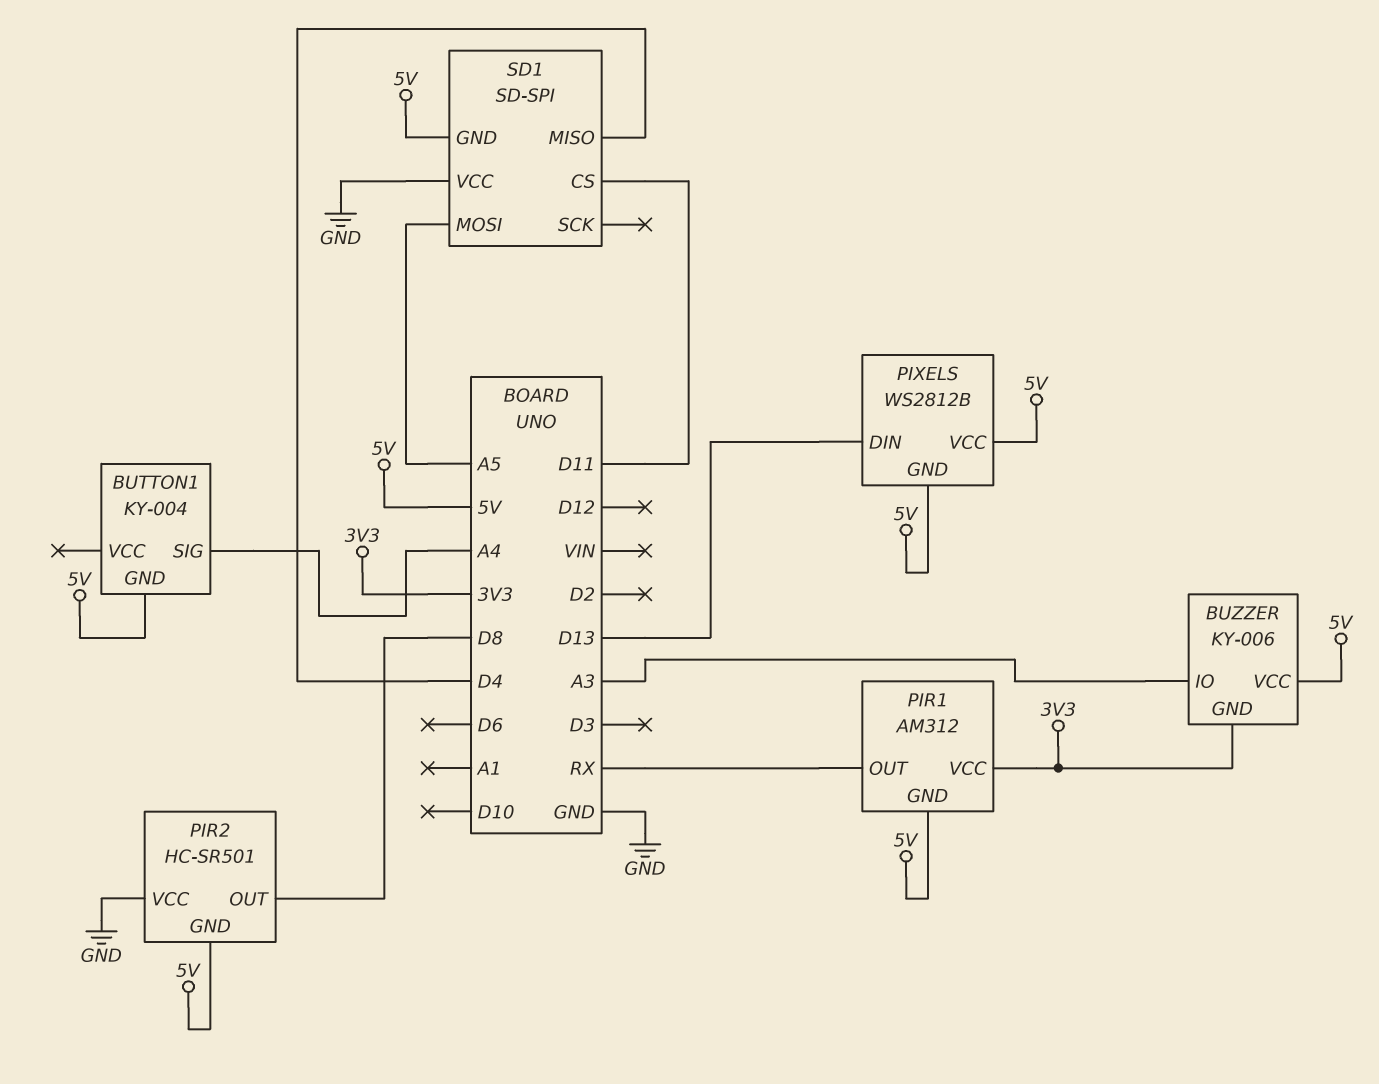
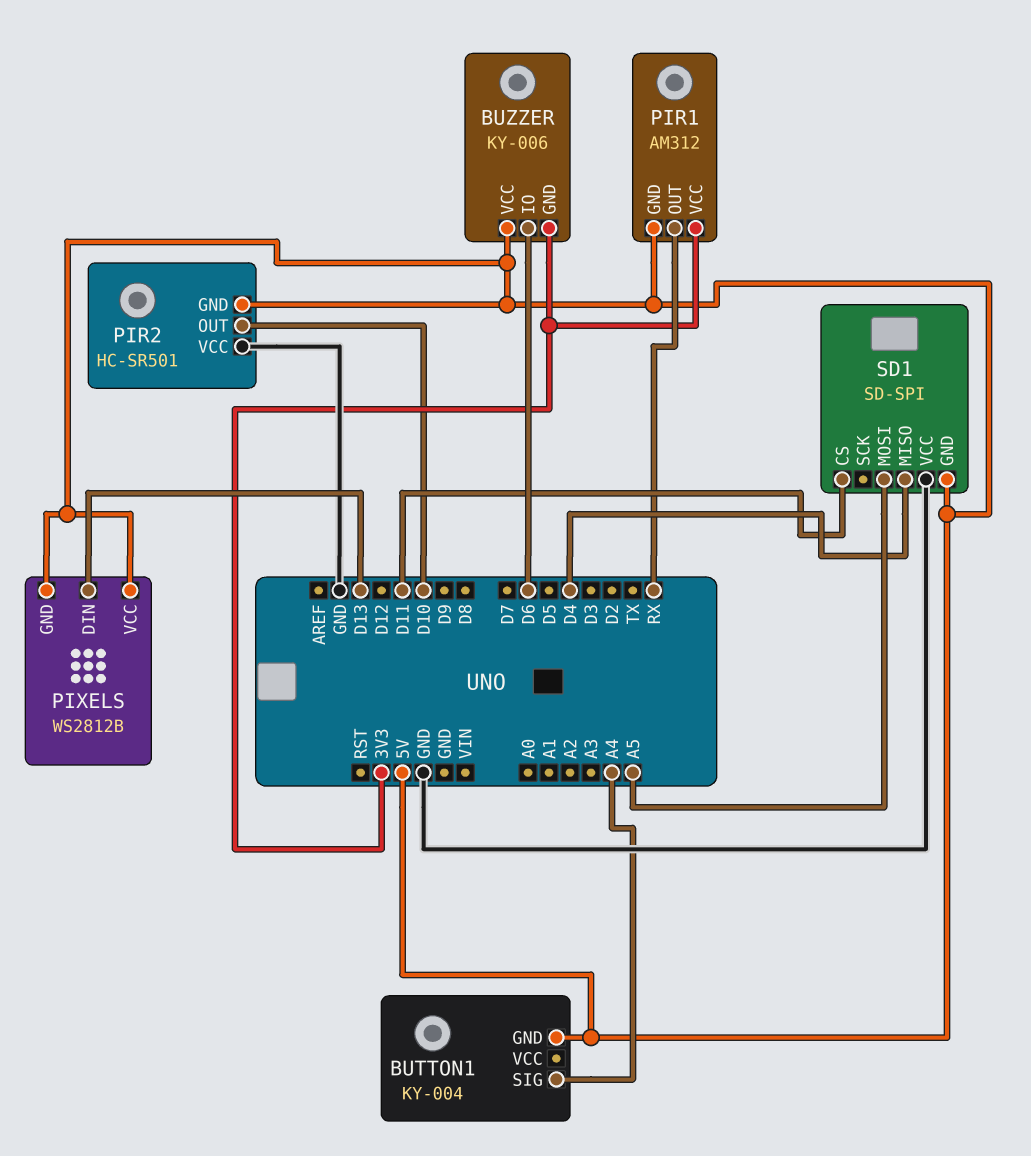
BUZZER pin IO: A3 -> D6
PIR2 pin OUT: D8 -> D10

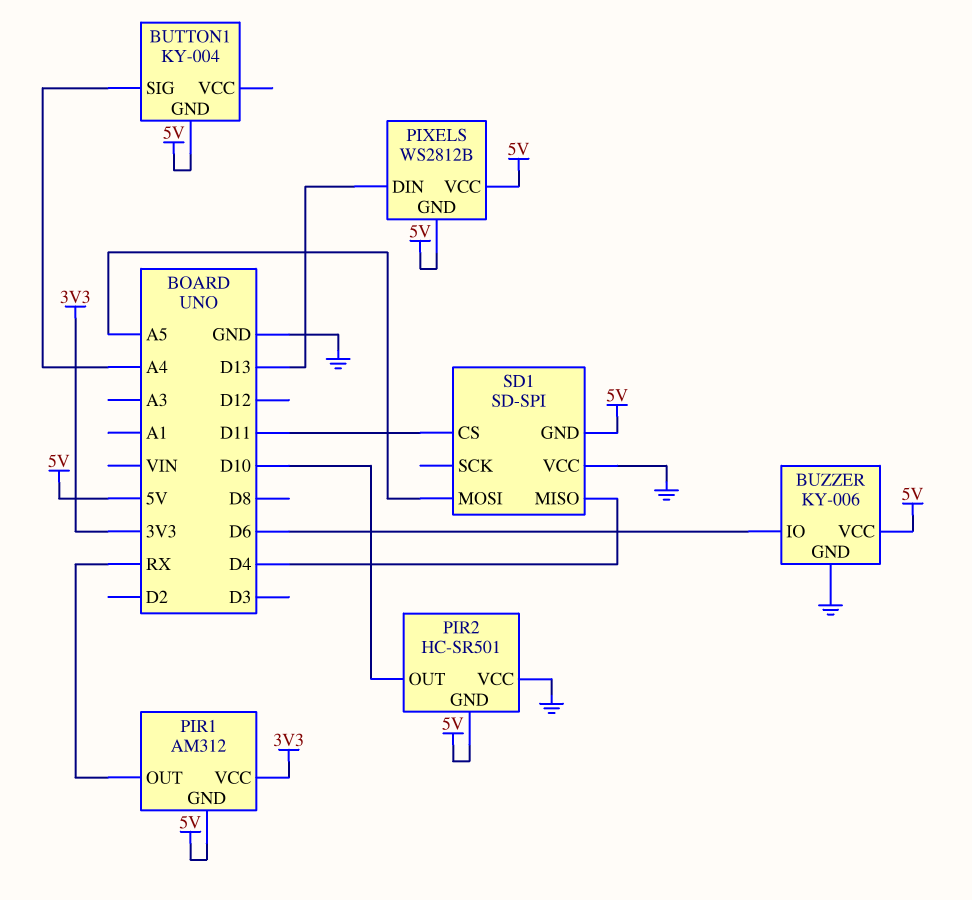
BUZZER pin GND: 3V3 -> GND

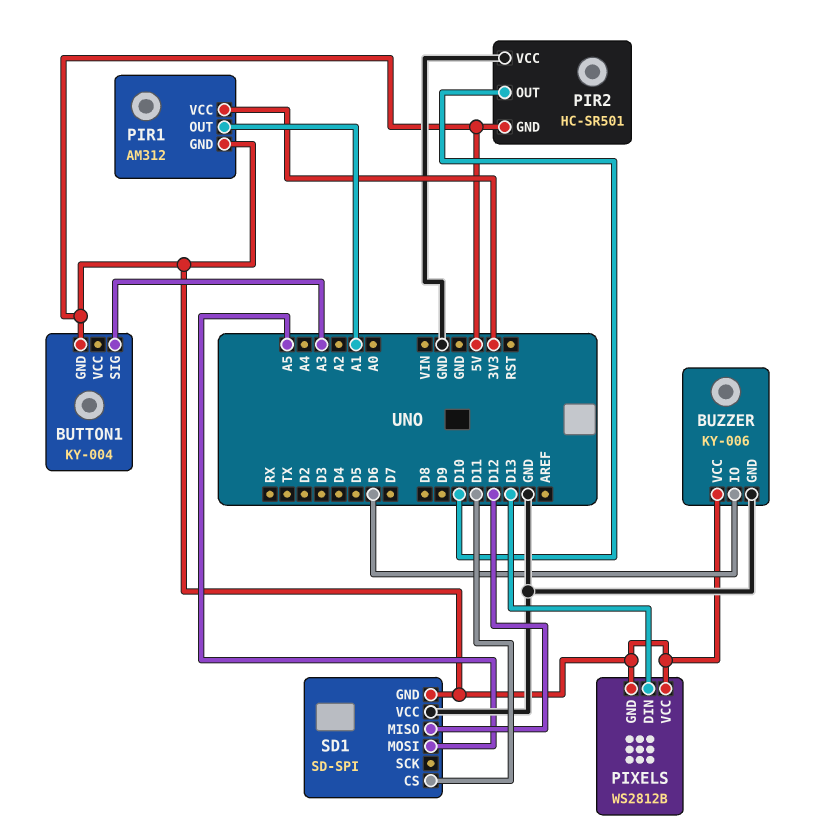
BUTTON1 pin SIG: A4 -> A3
PIR1 pin OUT: RX -> A1
SD1 pin MISO: D4 -> D12

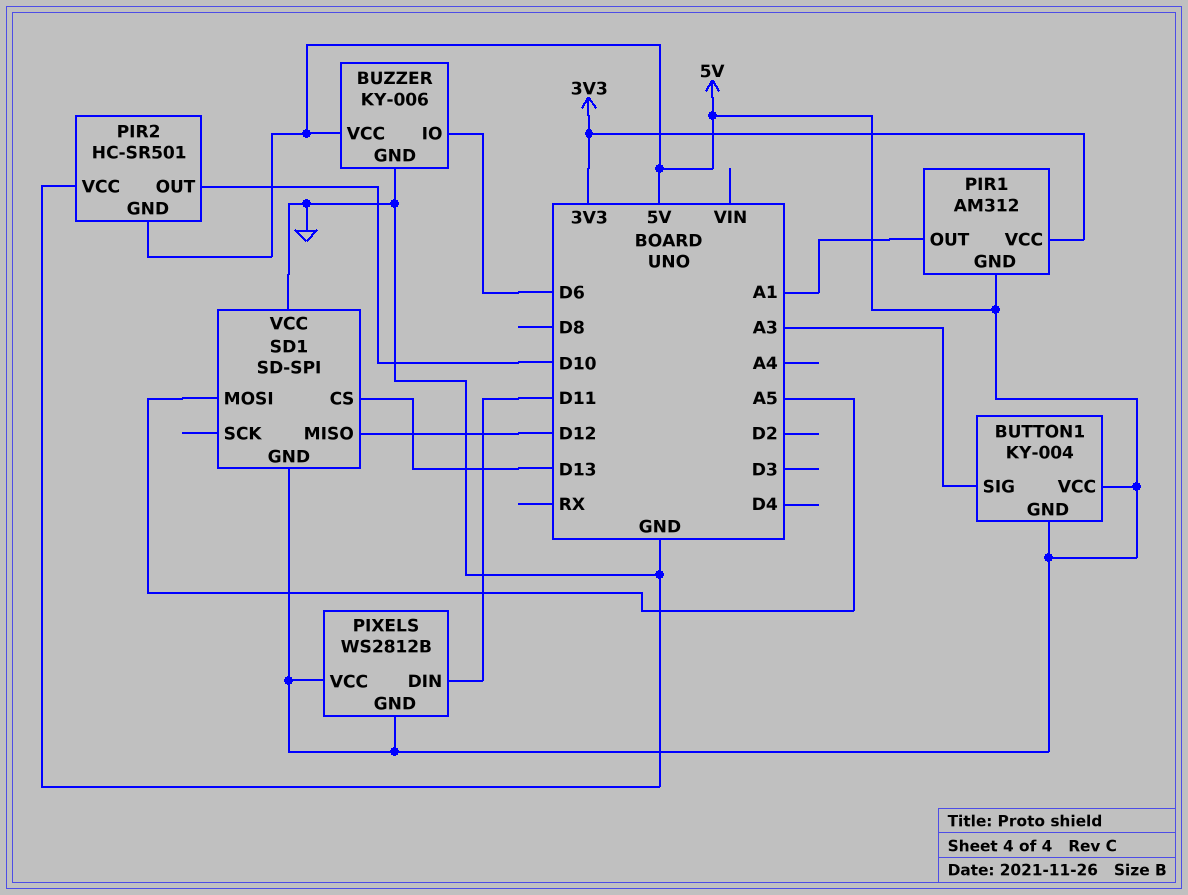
BUTTON1 pin VCC: none -> 5V
PIXELS pin DIN: D13 -> D11
SD1 pin CS: D11 -> D13

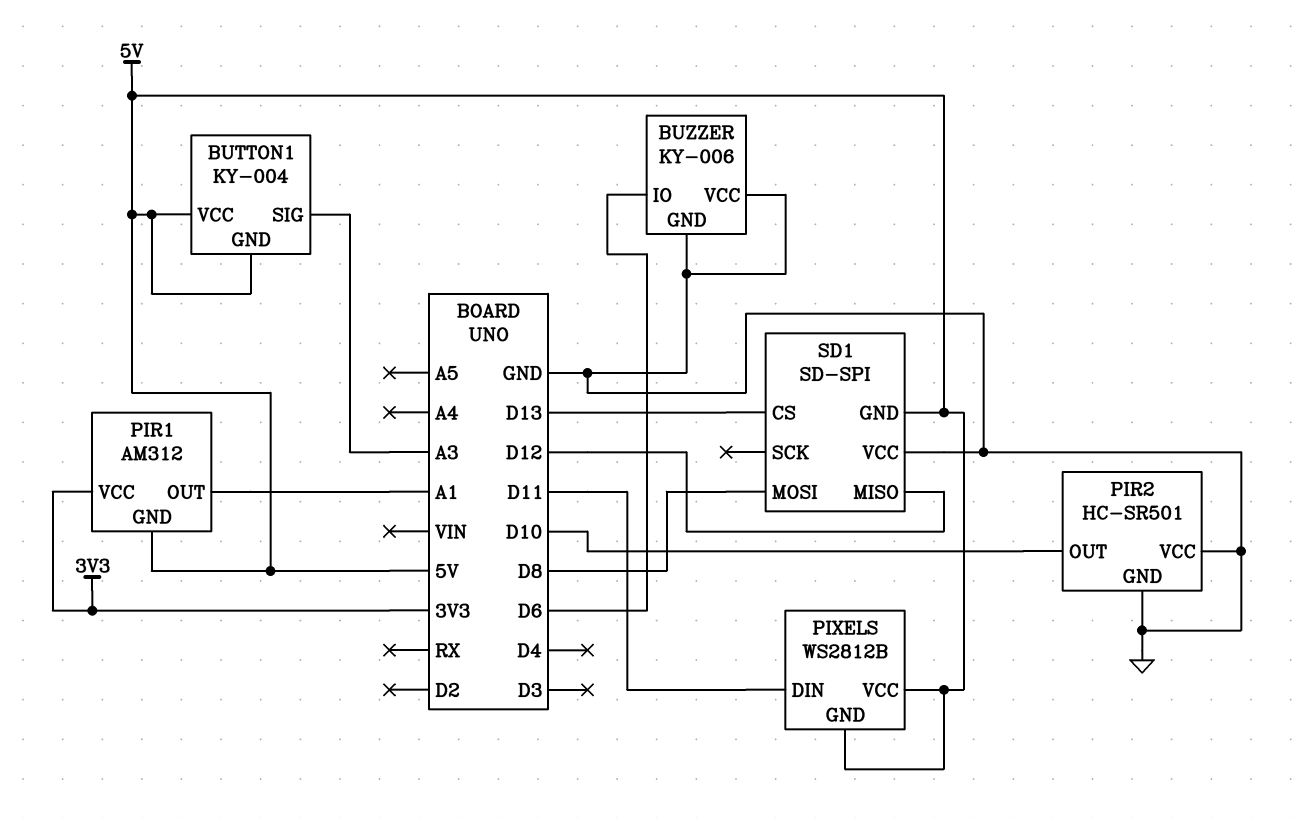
BUZZER pin VCC: 5V -> GND
PIR2 pin GND: 5V -> GND
SD1 pin MOSI: A5 -> D8

